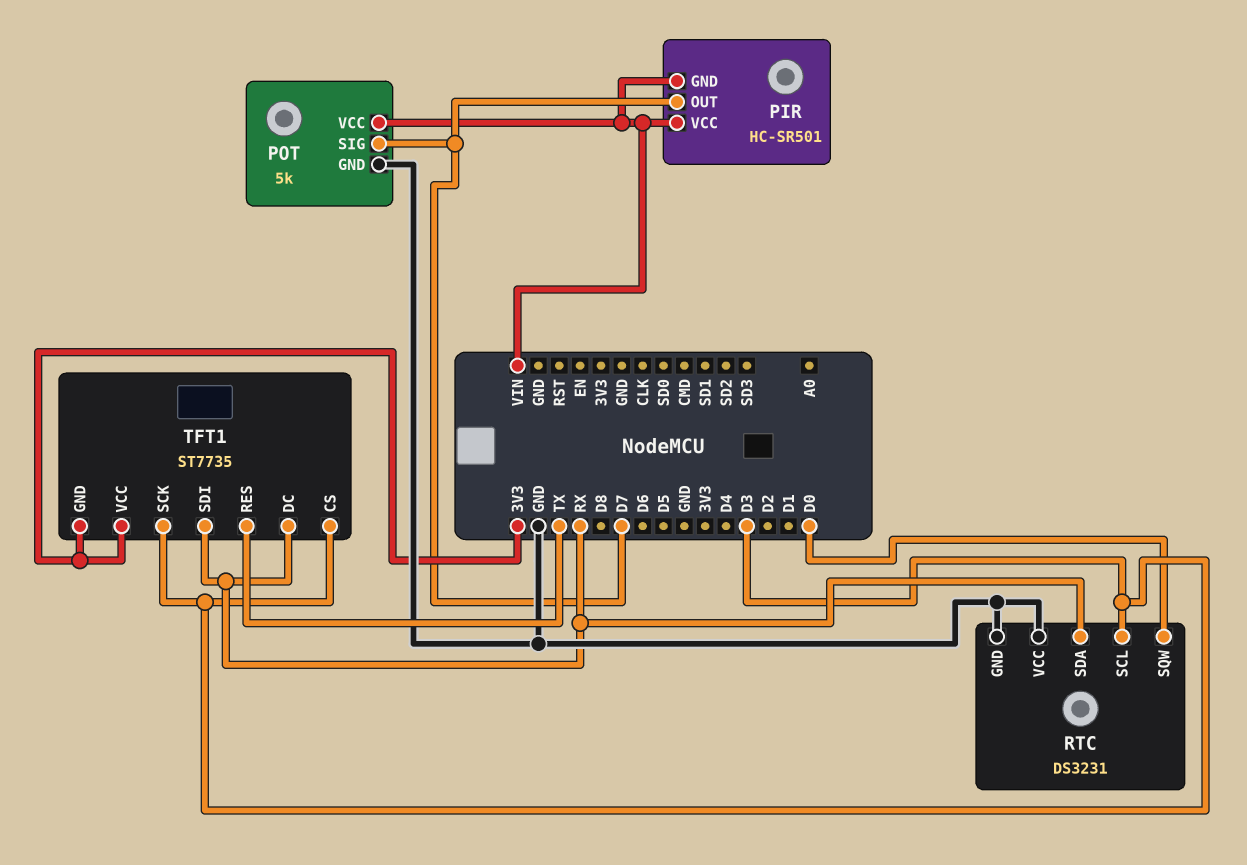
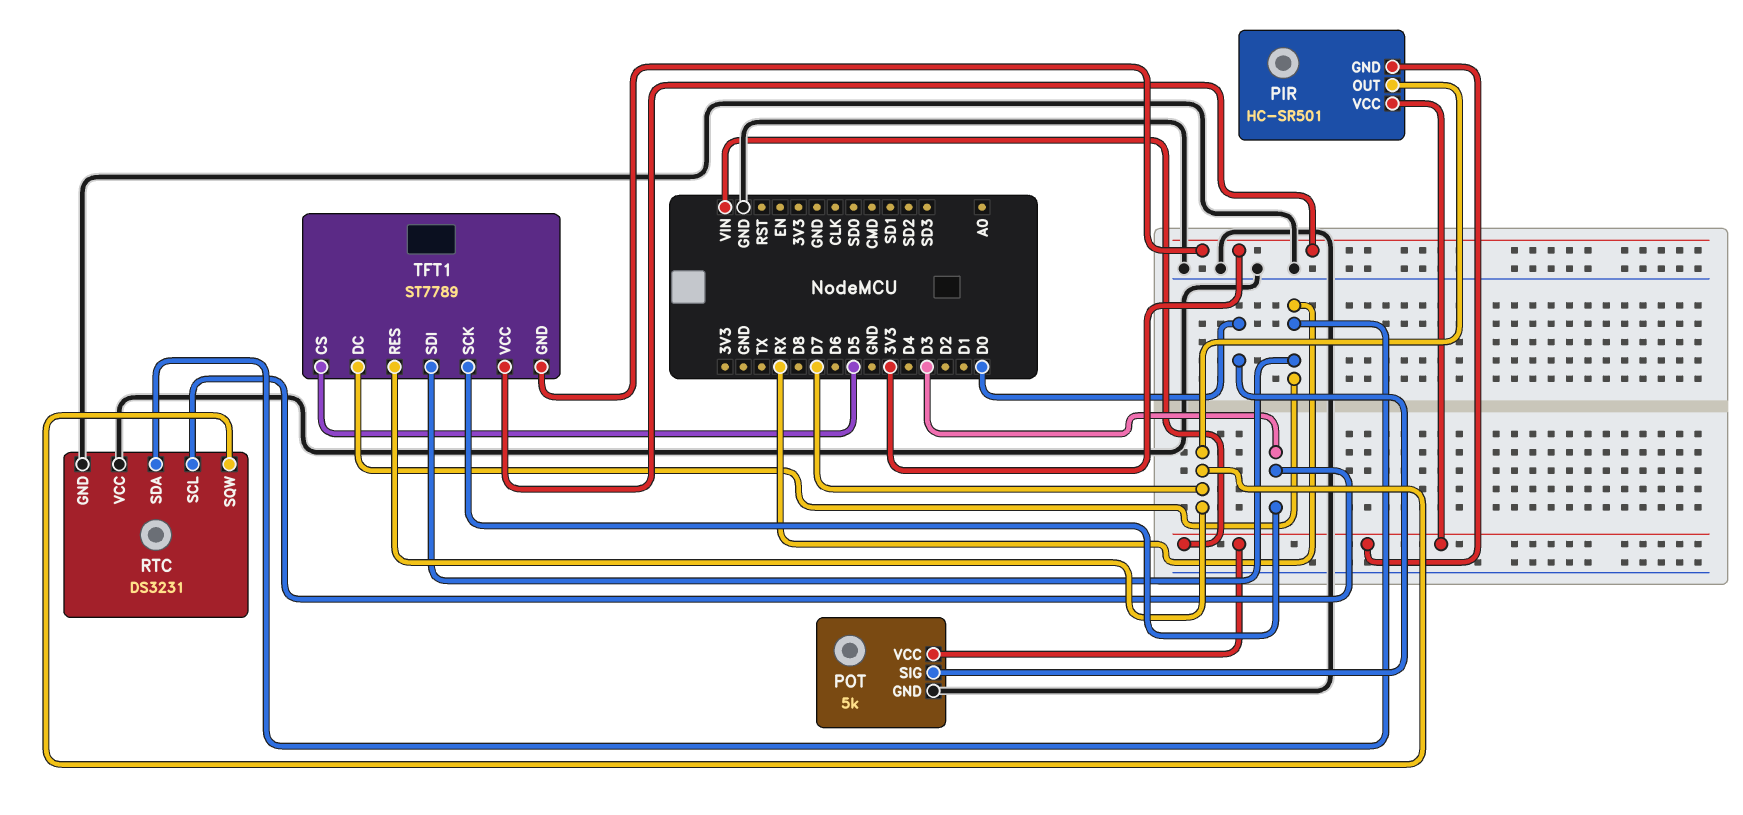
POT pin SIG: D7 -> D0
RTC pin SQW: D0 -> D7
TFT1: ST7735 -> ST7789
TFT1 pin CS: D3 -> D5
TFT1 pin RES: TX -> D7

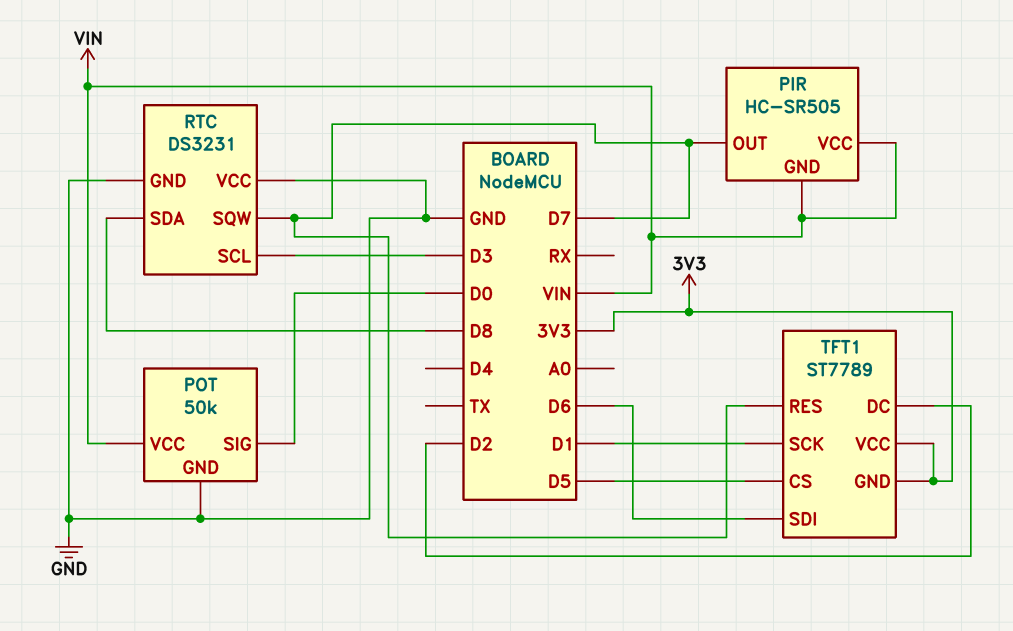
PIR: HC-SR501 -> HC-SR505
POT: 5k -> 50k
RTC pin SDA: RX -> D8
TFT1 pin DC: RX -> D2
TFT1 pin SCK: D3 -> D1
TFT1 pin SDI: RX -> D6

